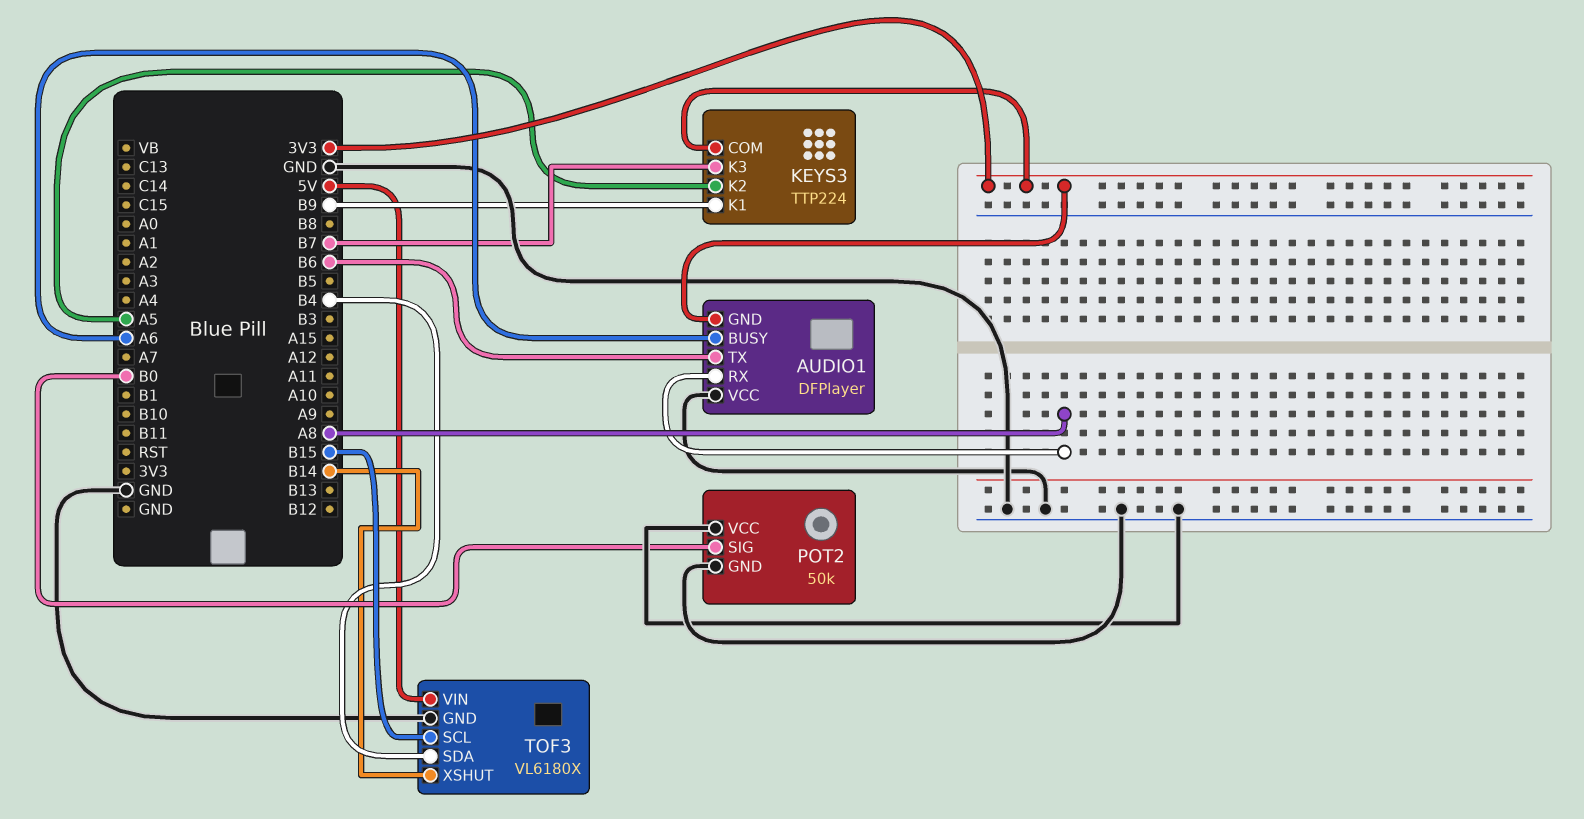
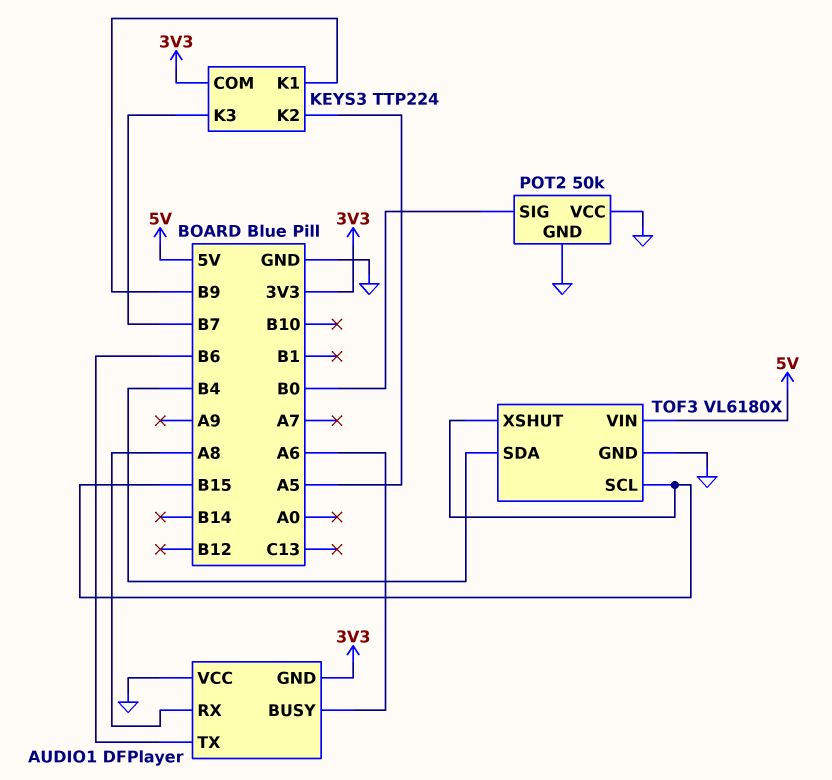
TOF3 pin XSHUT: B14 -> B15

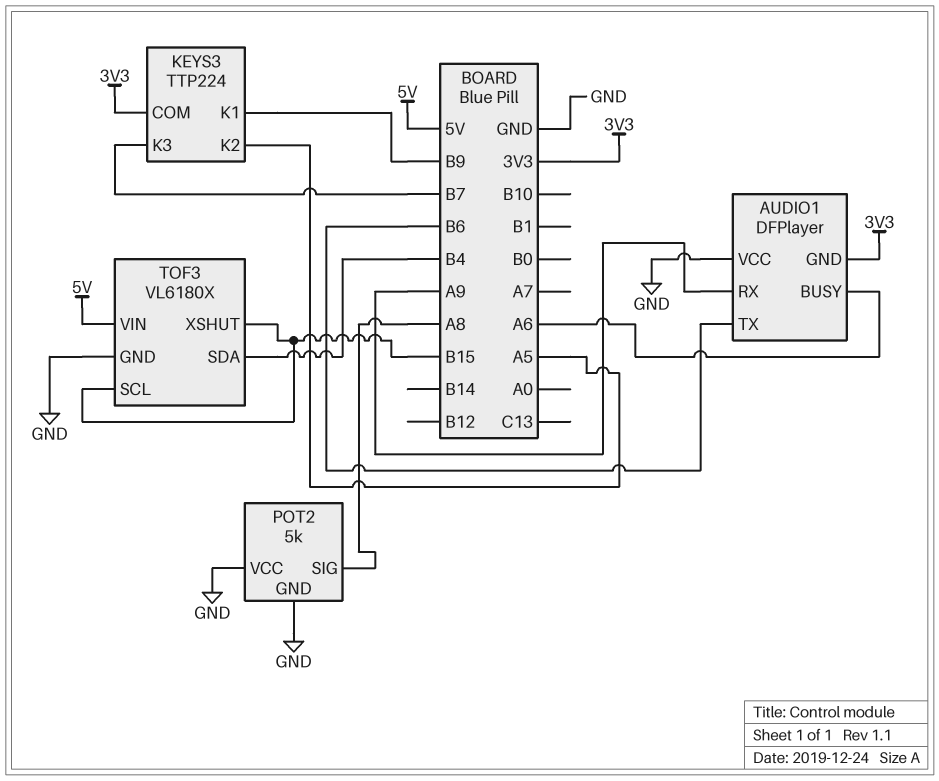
AUDIO1 pin RX: A8 -> A9
POT2: 50k -> 5k
POT2 pin SIG: B0 -> A8

